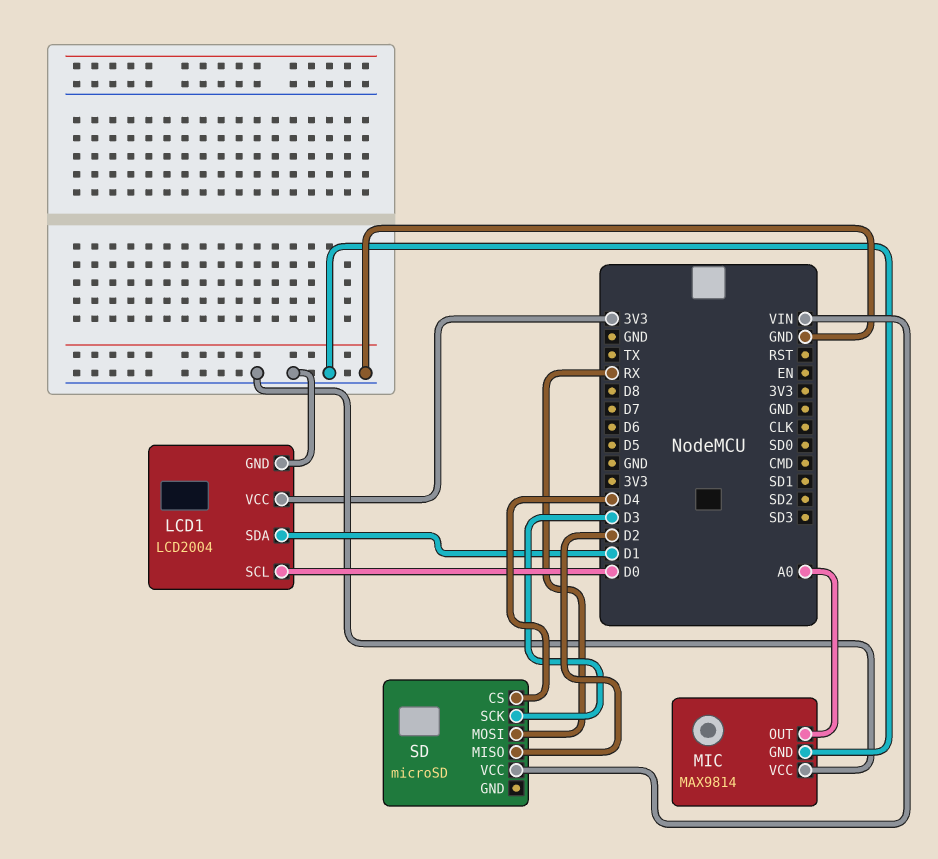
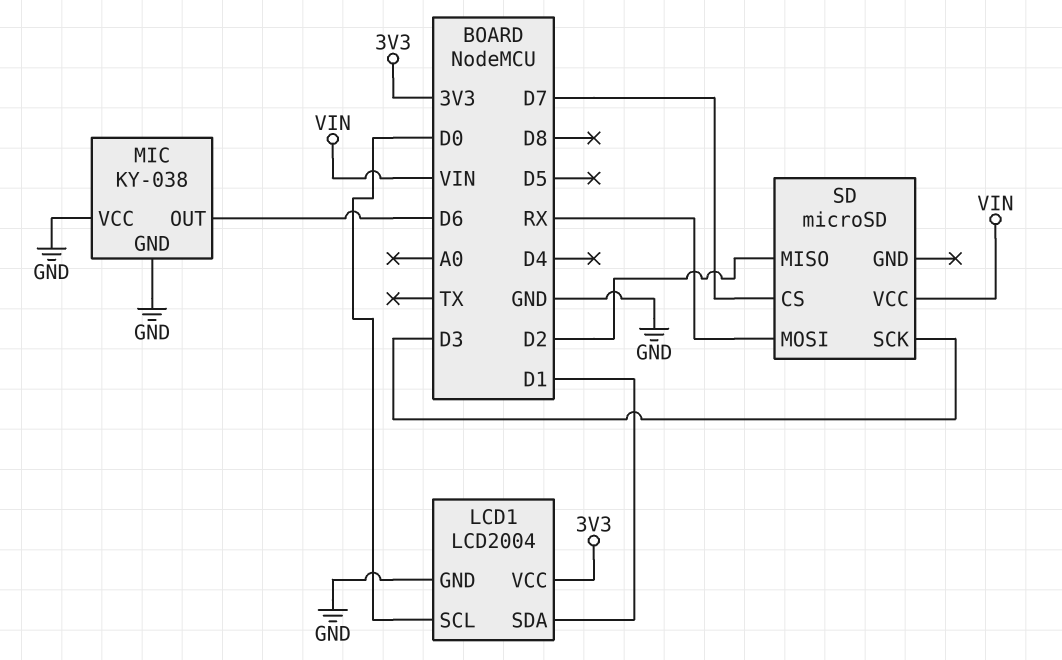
MIC: MAX9814 -> KY-038
MIC pin OUT: A0 -> D6
SD pin CS: D4 -> D7

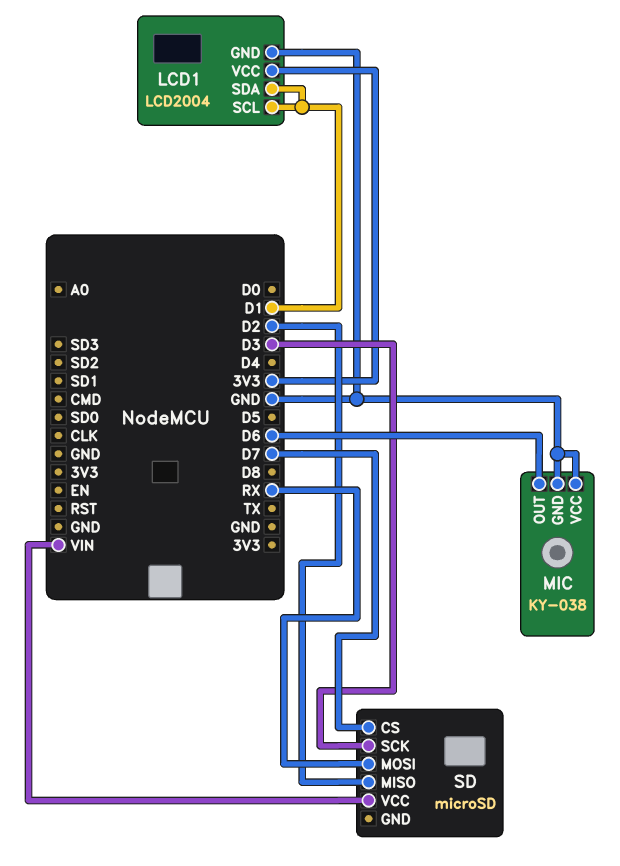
LCD1 pin SCL: D0 -> D1

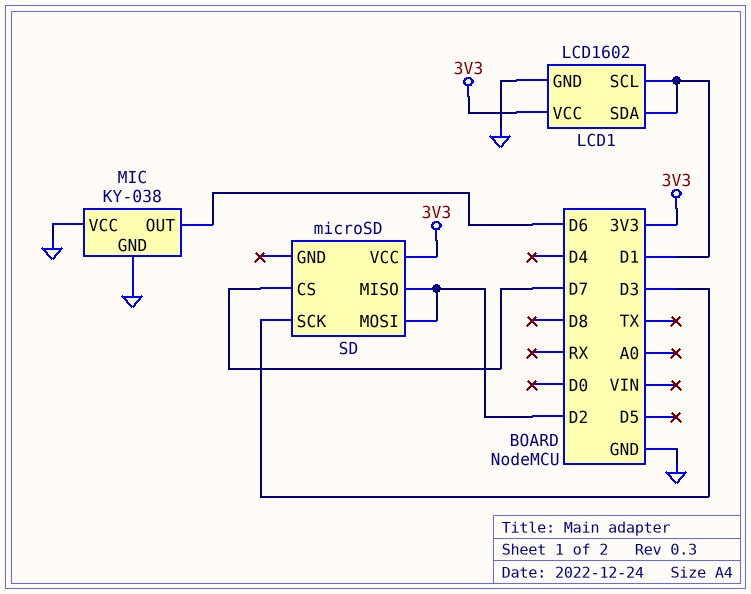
LCD1: LCD2004 -> LCD1602
SD pin MOSI: RX -> D2
SD pin VCC: VIN -> 3V3

